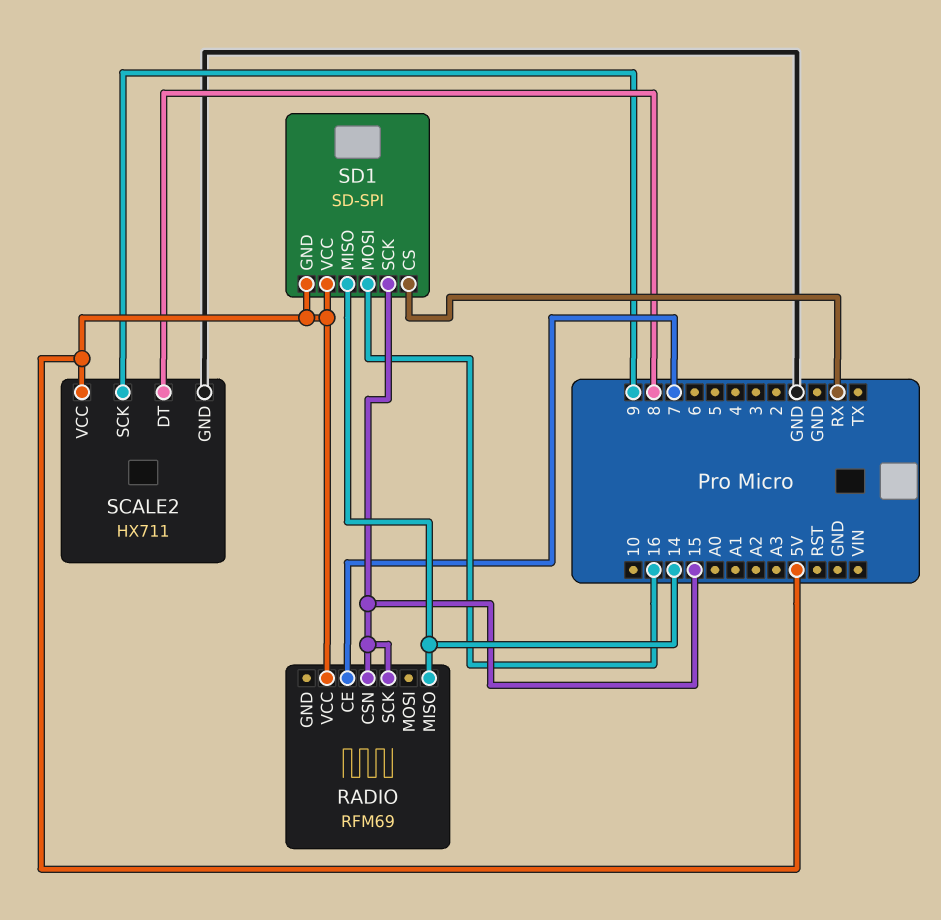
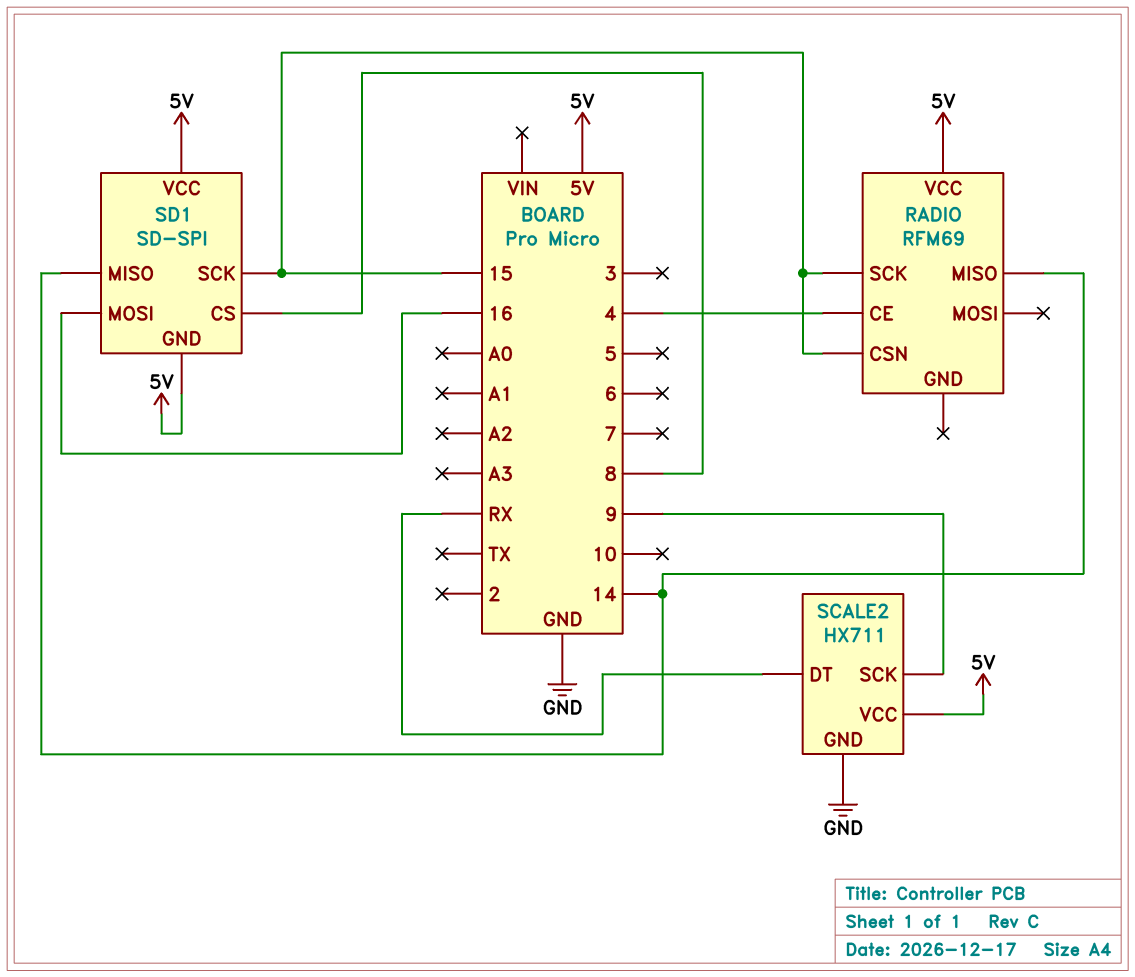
RADIO pin CE: 7 -> 4
SCALE2 pin DT: 8 -> RX
SD1 pin CS: RX -> 8

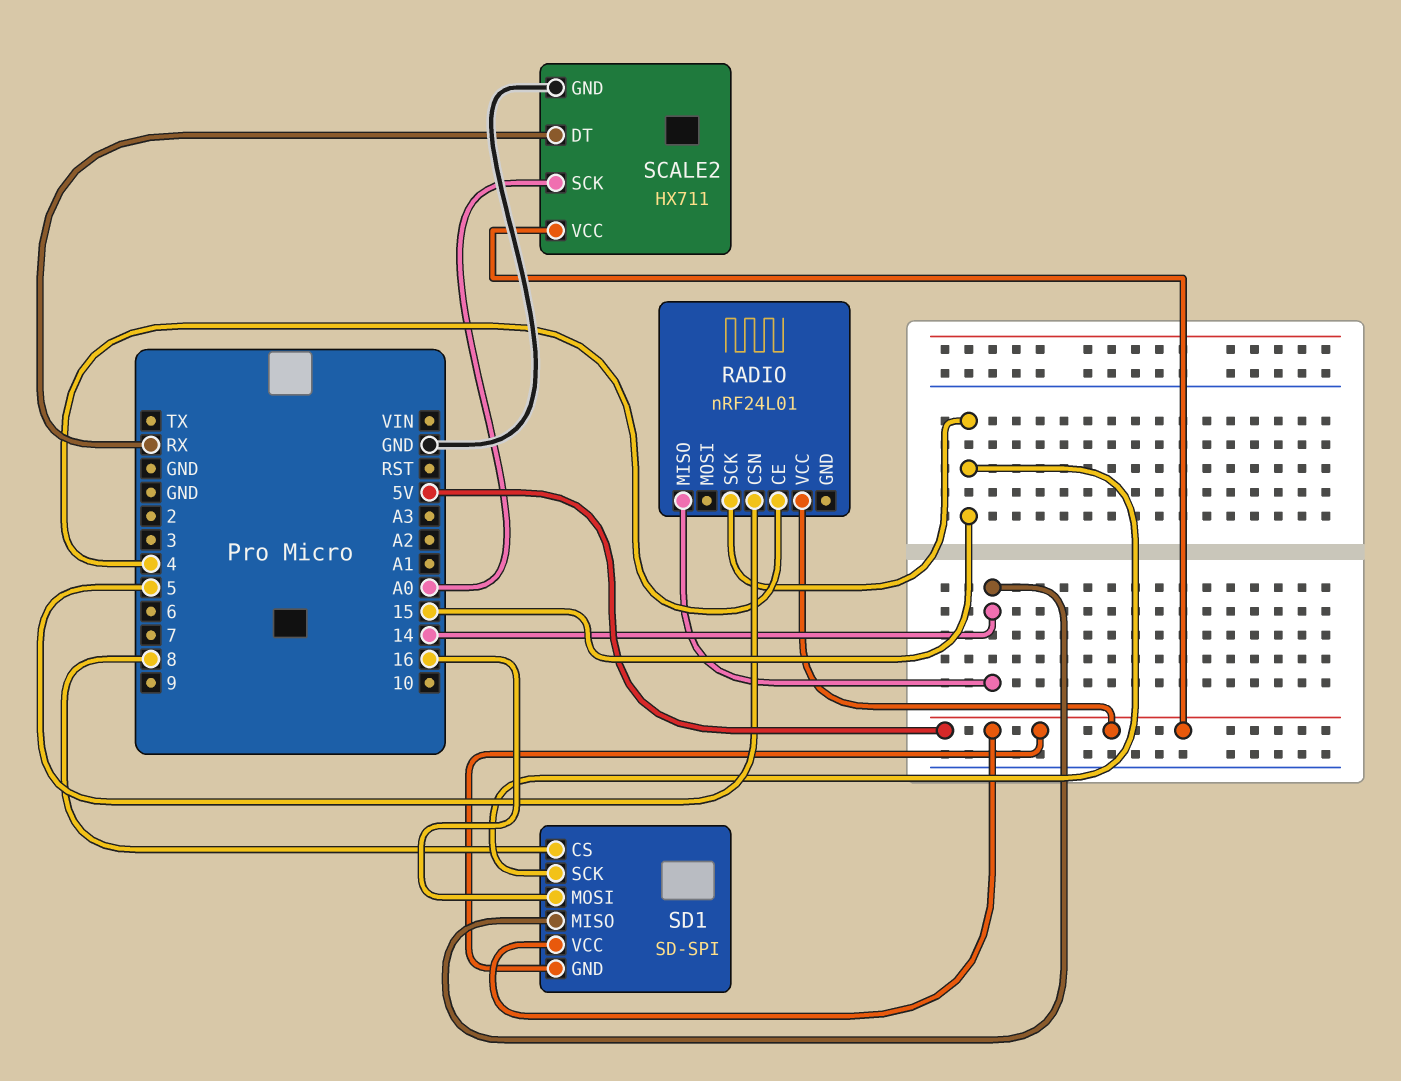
RADIO: RFM69 -> nRF24L01
RADIO pin CSN: 15 -> 5
SCALE2 pin SCK: 9 -> A0

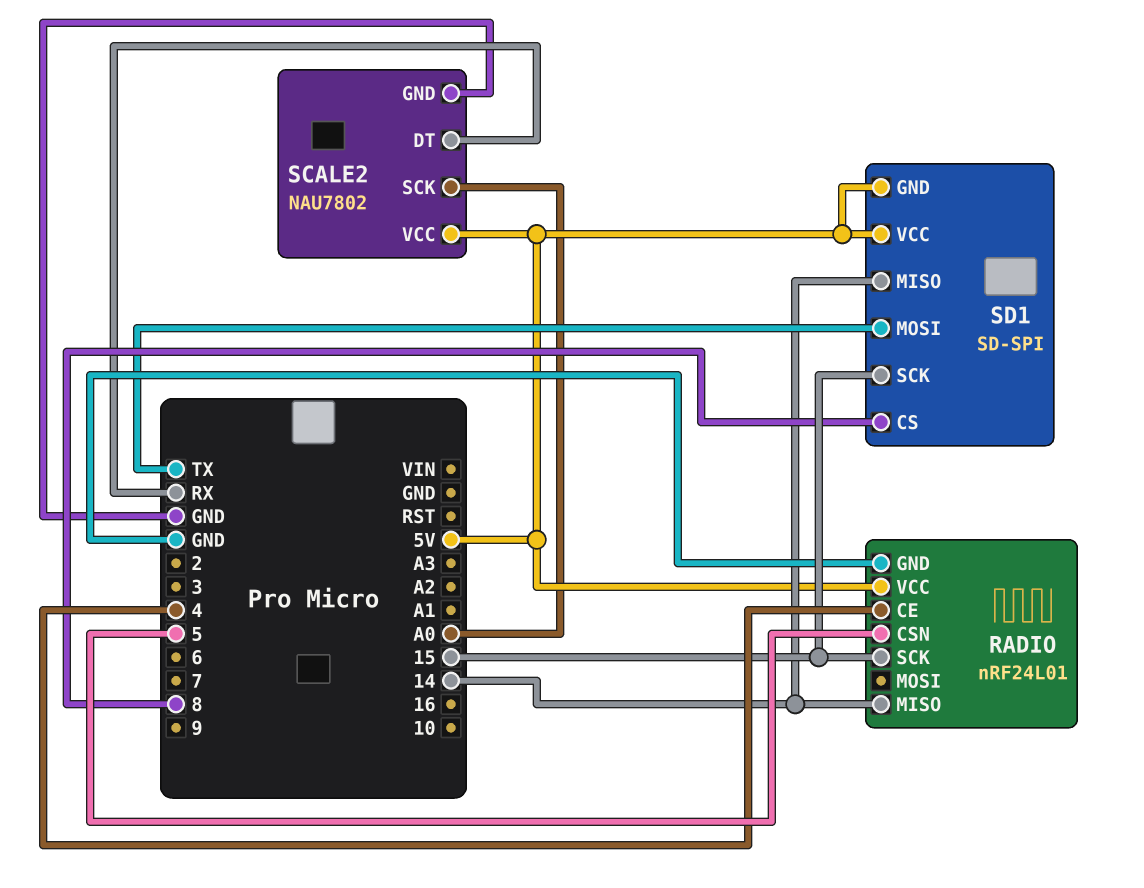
RADIO pin GND: none -> GND
SCALE2: HX711 -> NAU7802
SD1 pin MOSI: 16 -> TX

